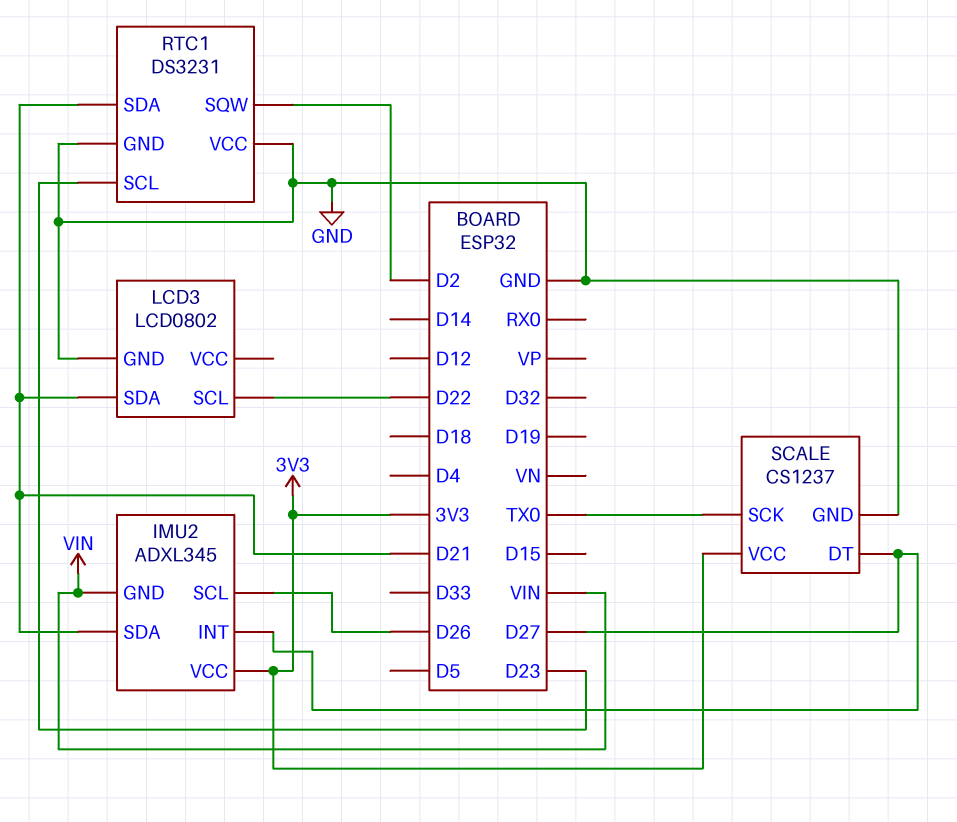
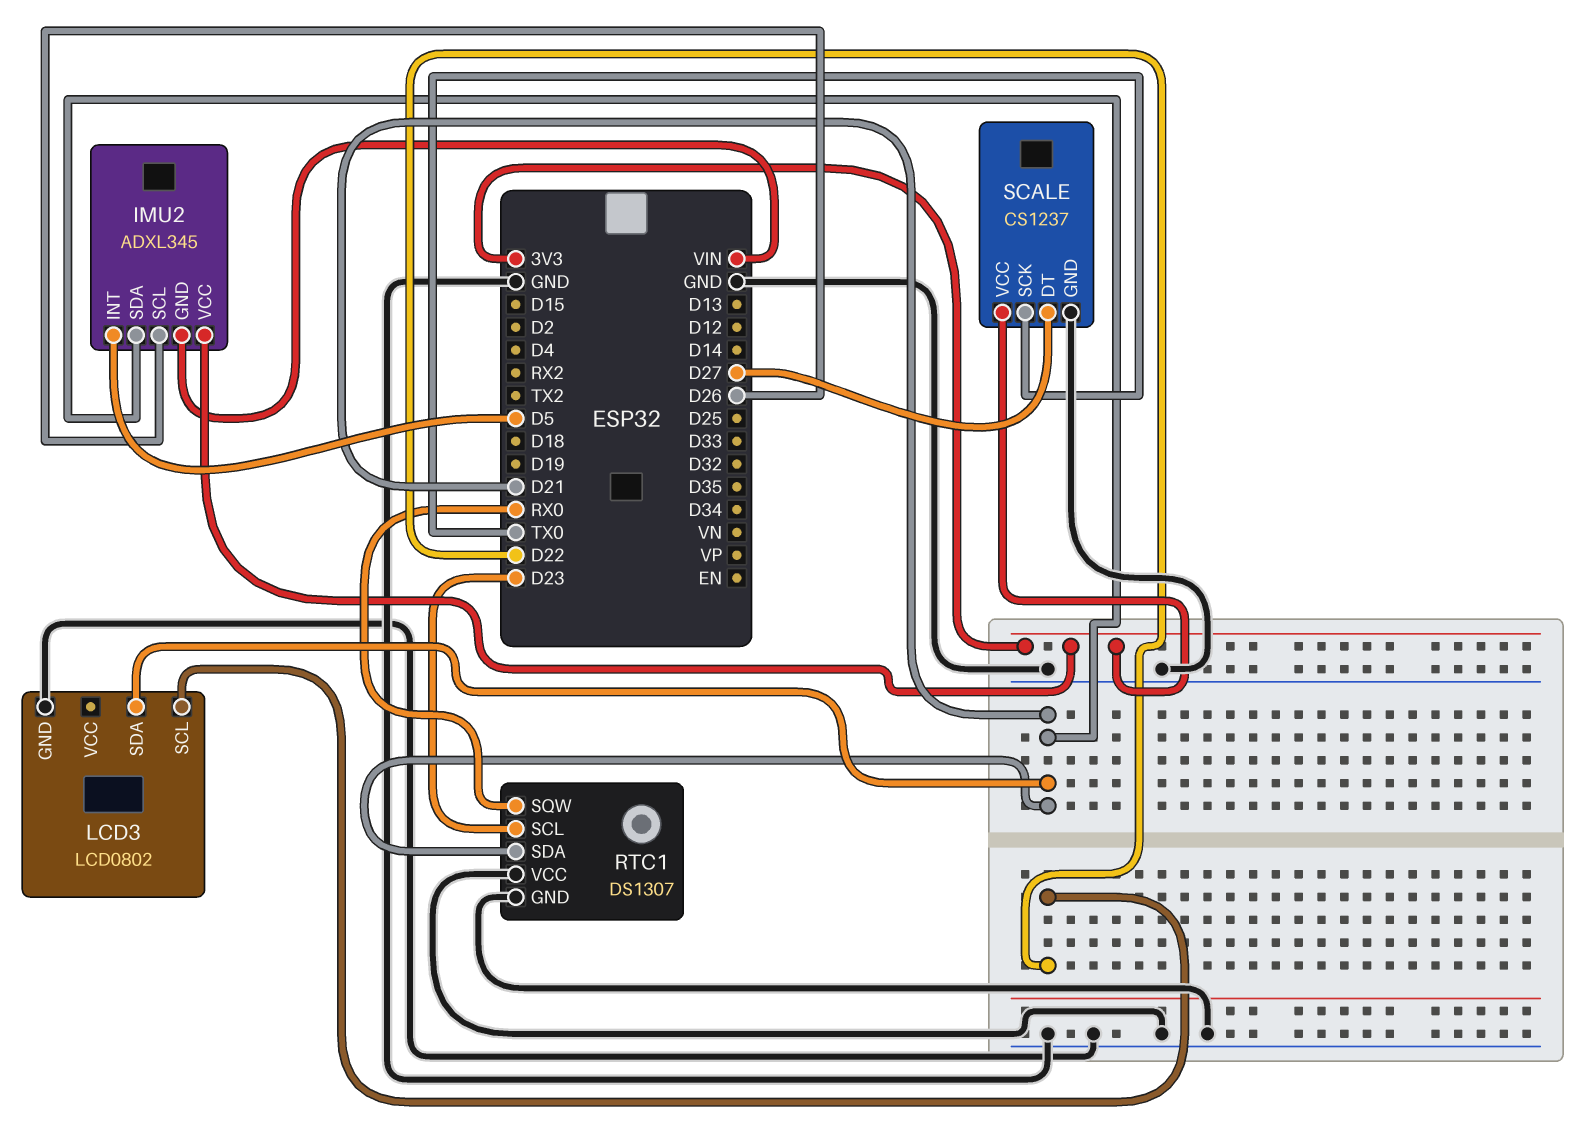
IMU2 pin INT: D27 -> D5
RTC1: DS3231 -> DS1307
RTC1 pin SQW: D2 -> RX0

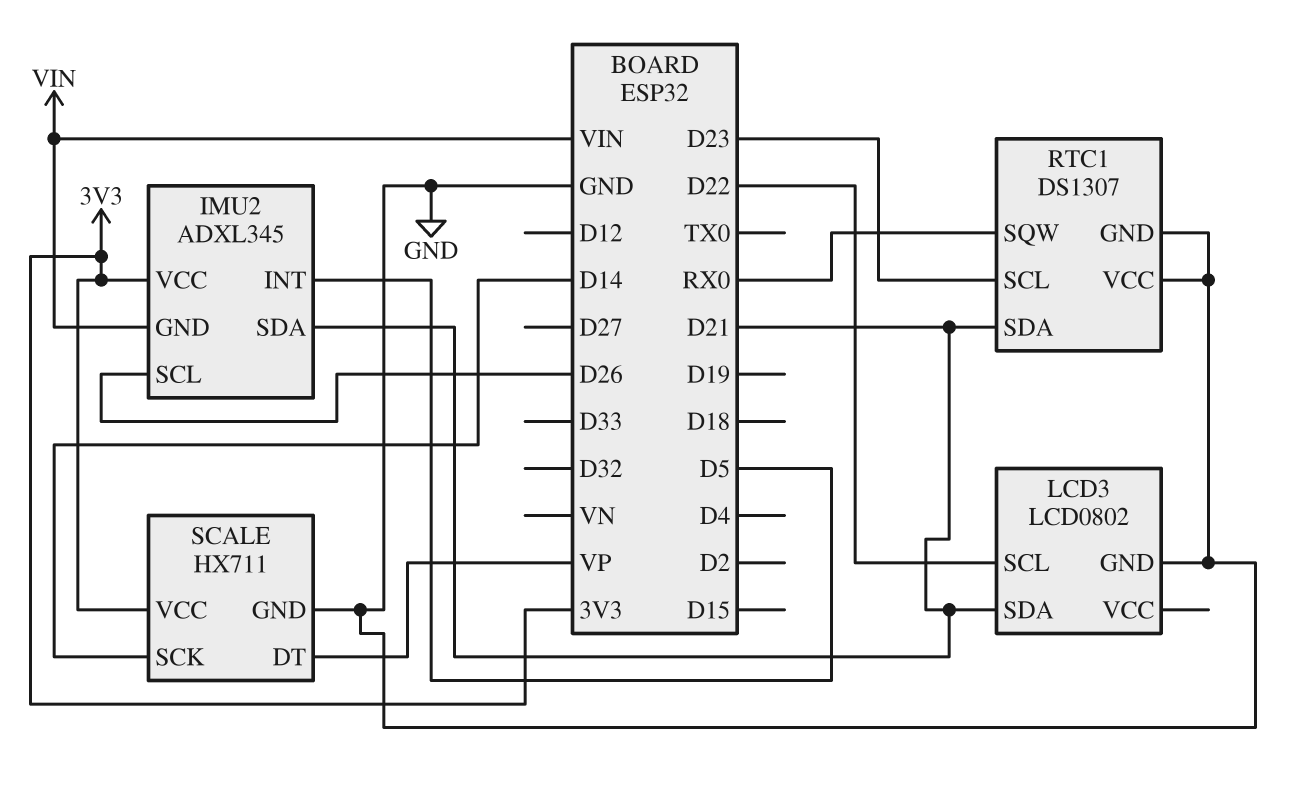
SCALE: CS1237 -> HX711
SCALE pin DT: D27 -> VP
SCALE pin SCK: TX0 -> D14

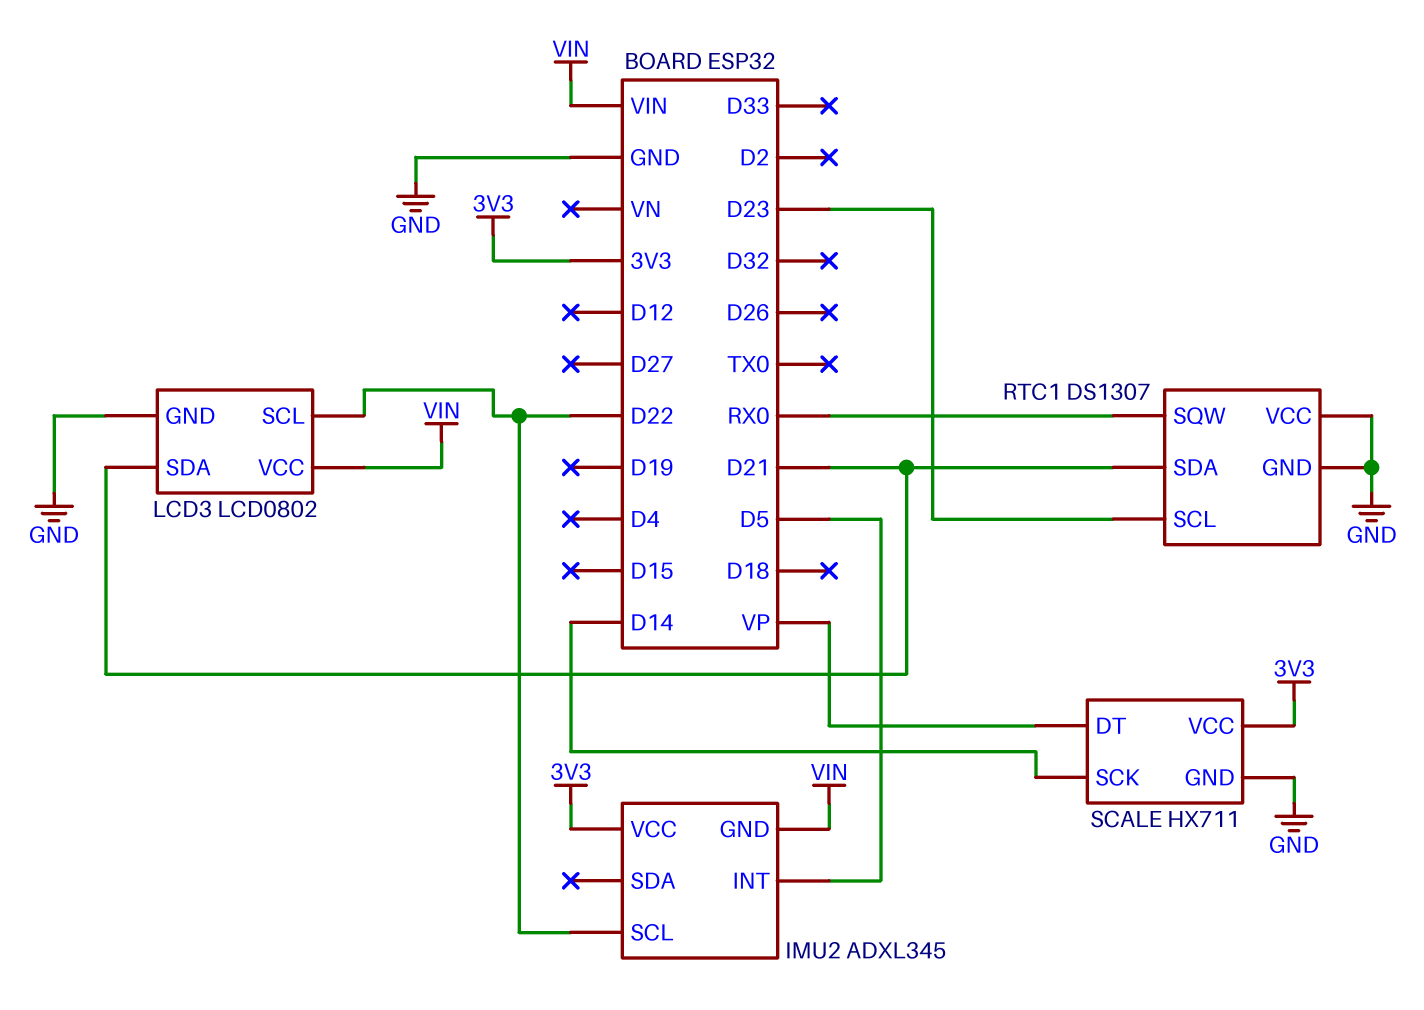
IMU2 pin SCL: D26 -> D22
IMU2 pin SDA: D21 -> none
LCD3 pin VCC: none -> VIN

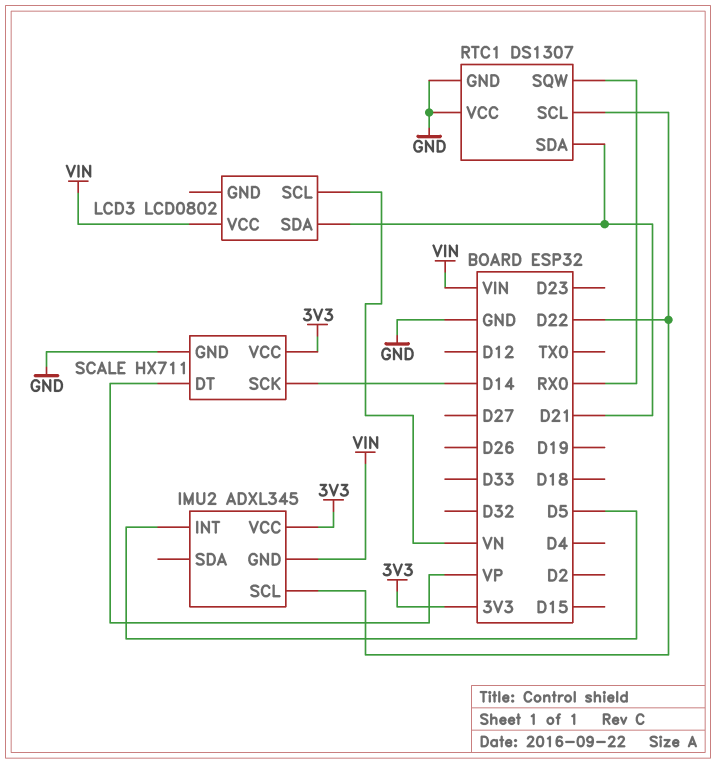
LCD3 pin GND: GND -> none
LCD3 pin SCL: D22 -> VN
RTC1 pin SCL: D23 -> D22

